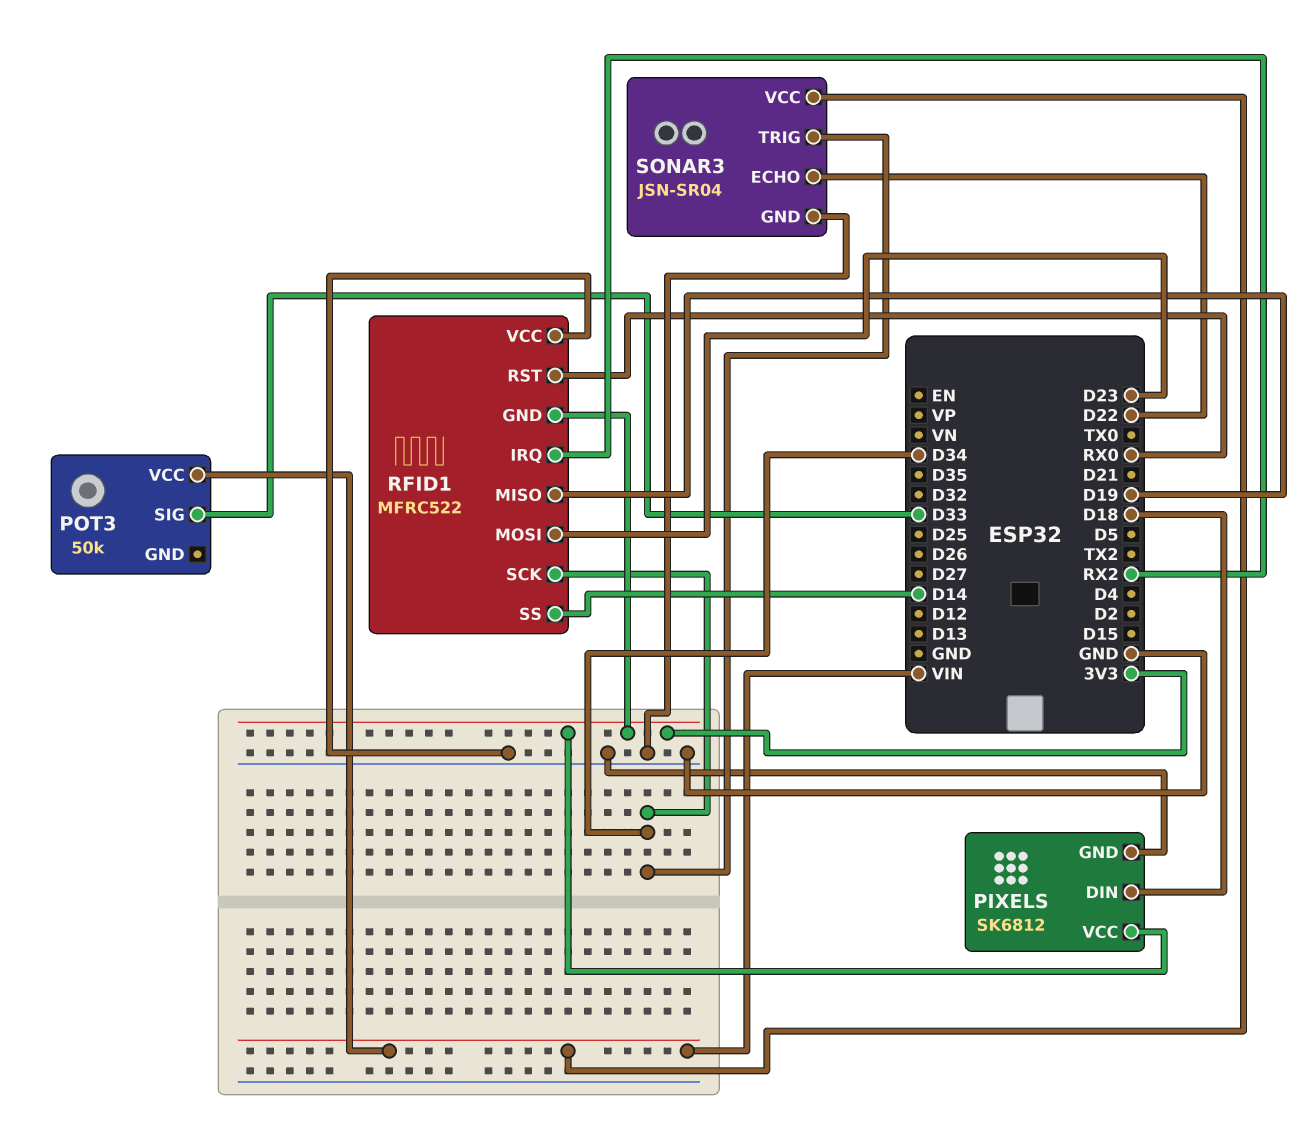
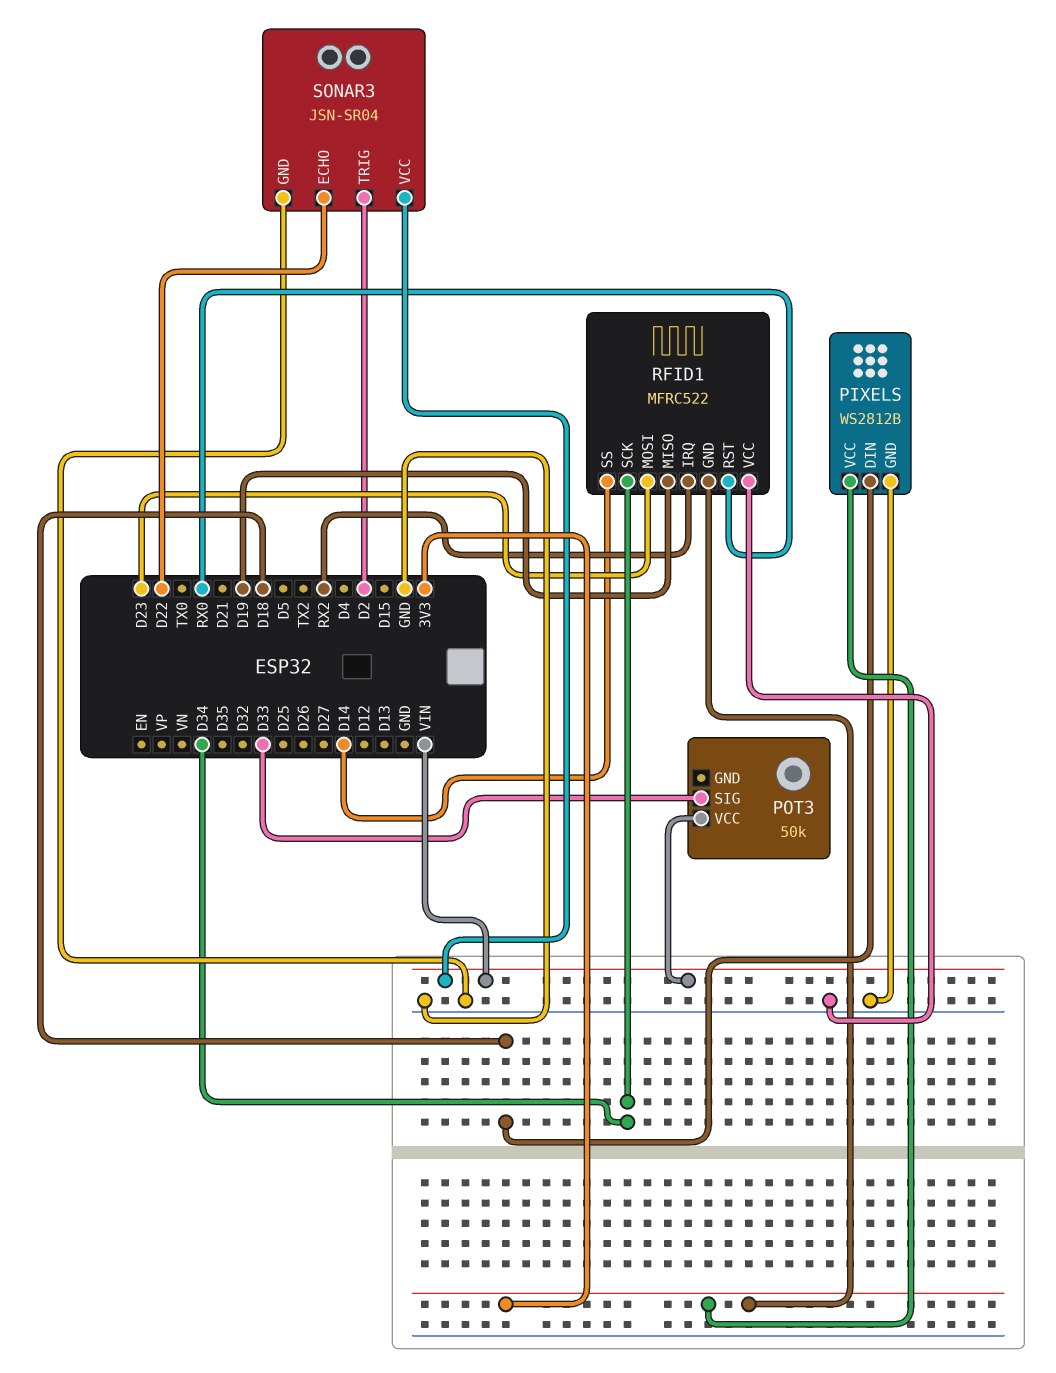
PIXELS: SK6812 -> WS2812B
SONAR3 pin TRIG: D34 -> D2

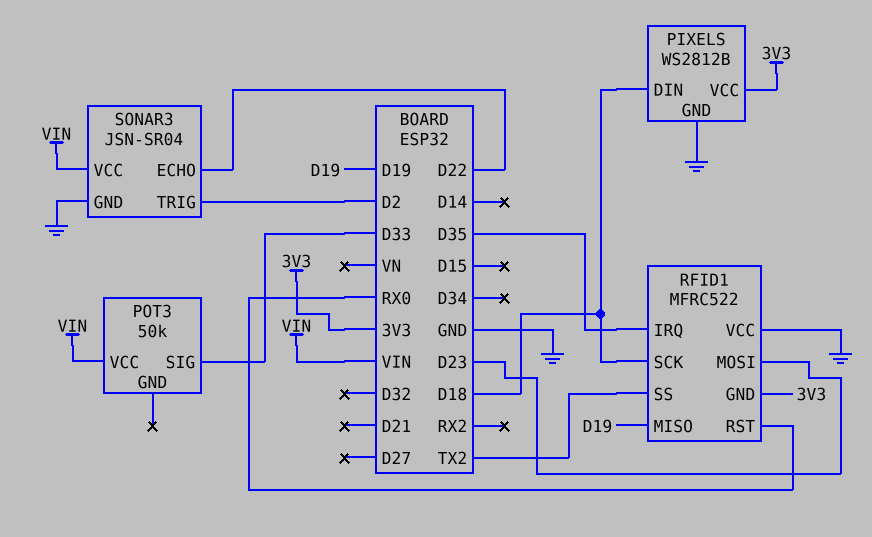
RFID1 pin IRQ: RX2 -> D35
RFID1 pin SCK: D34 -> D18
RFID1 pin SS: D14 -> TX2

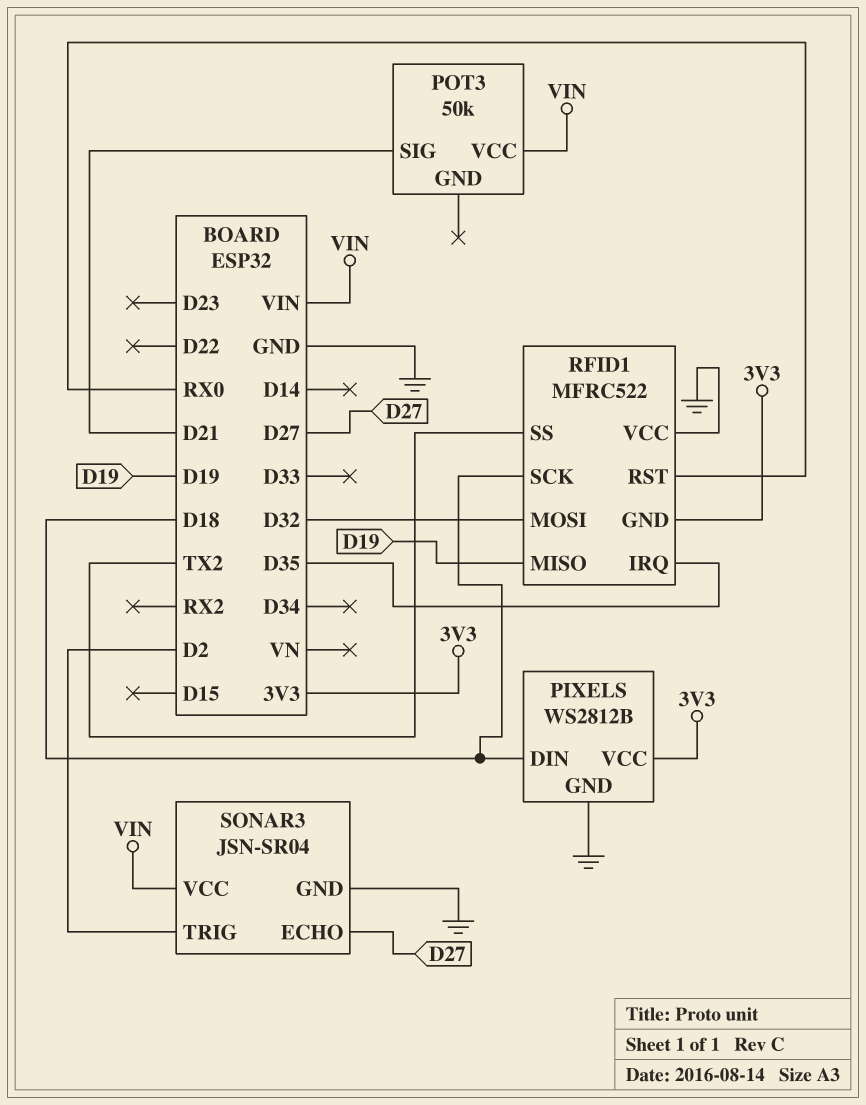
POT3 pin SIG: D33 -> D21
RFID1 pin MOSI: D23 -> D32
SONAR3 pin ECHO: D22 -> D27

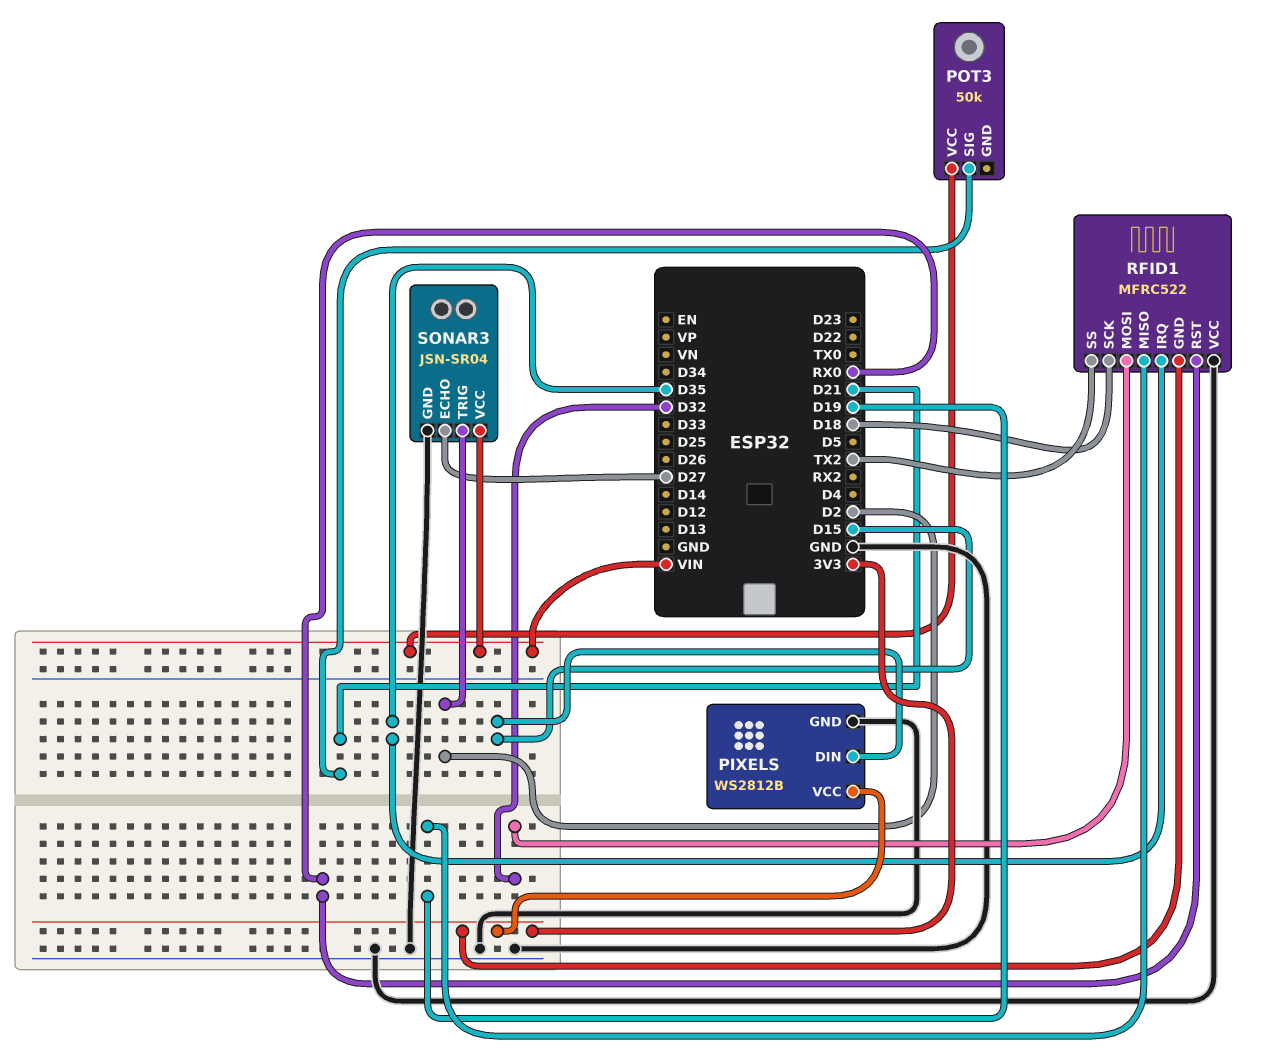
PIXELS pin DIN: D18 -> D15

